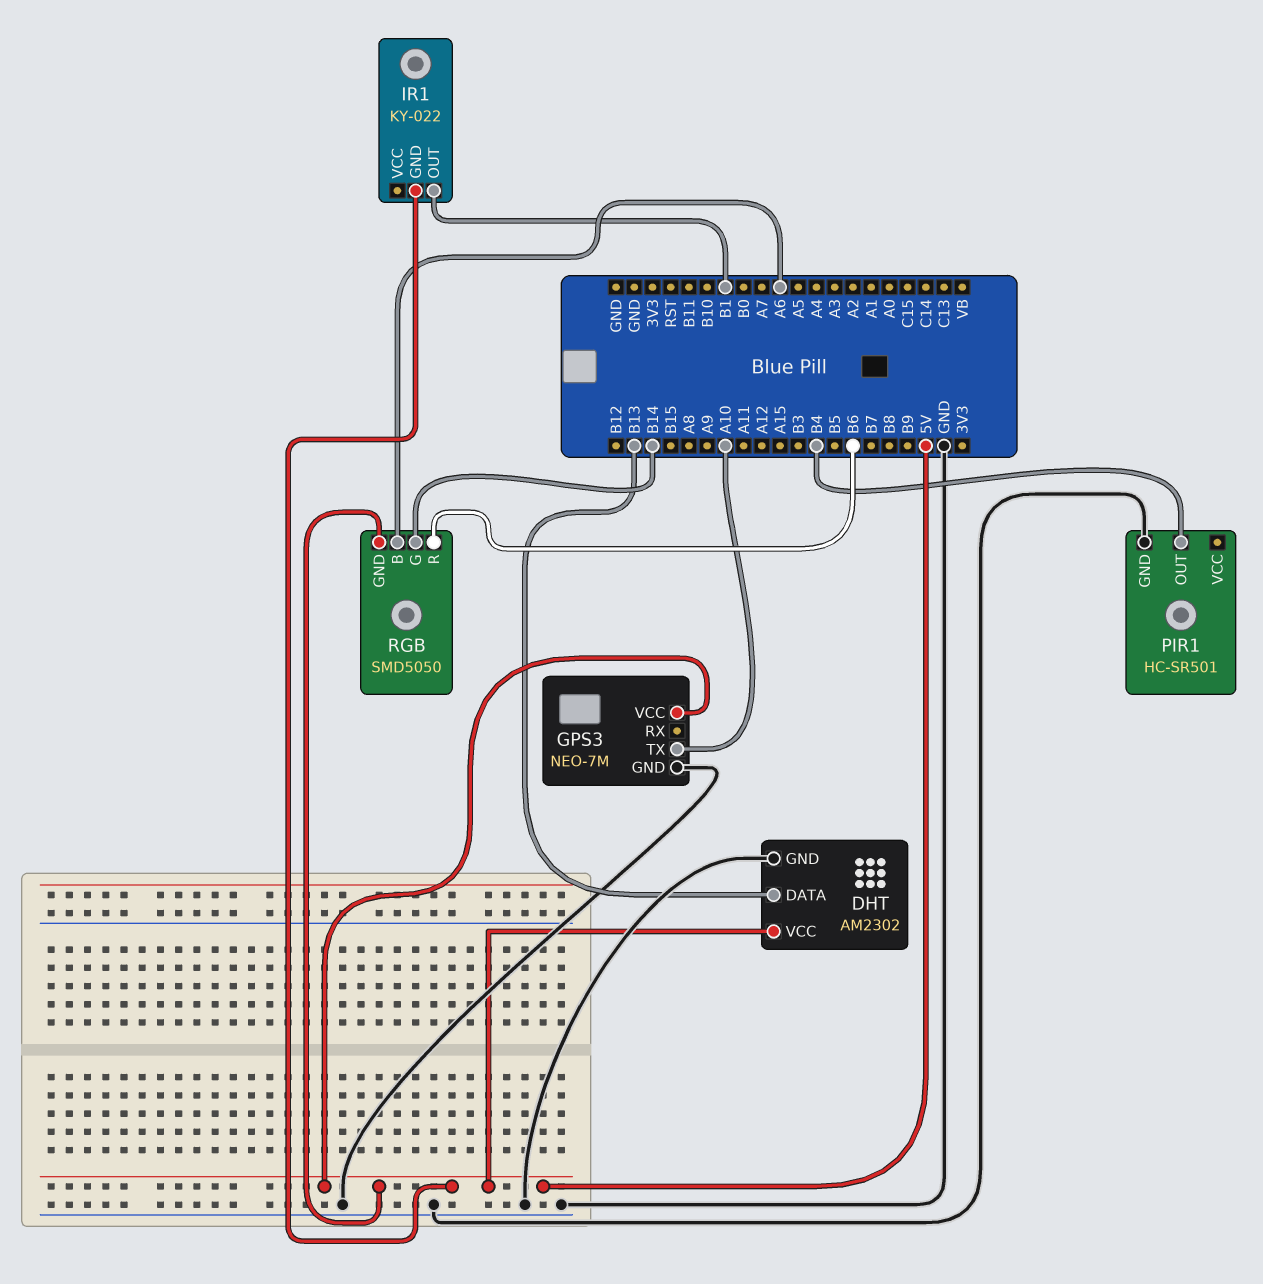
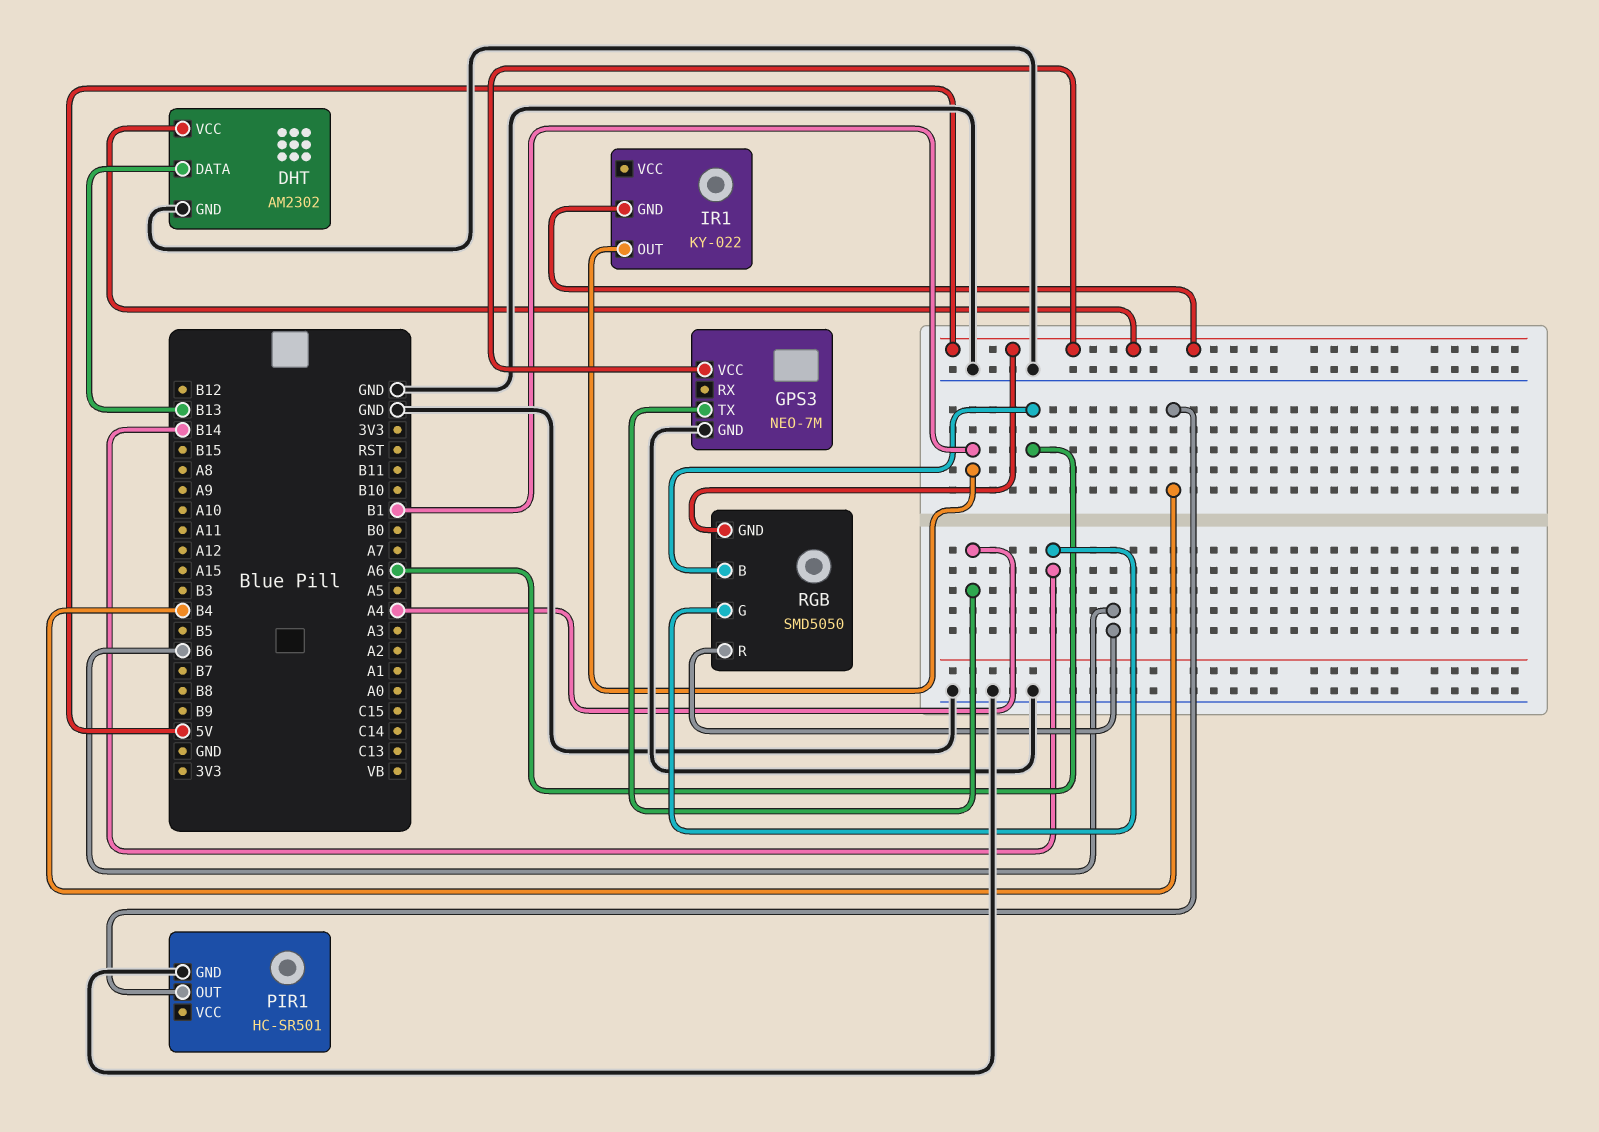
GPS3 pin TX: A10 -> A4

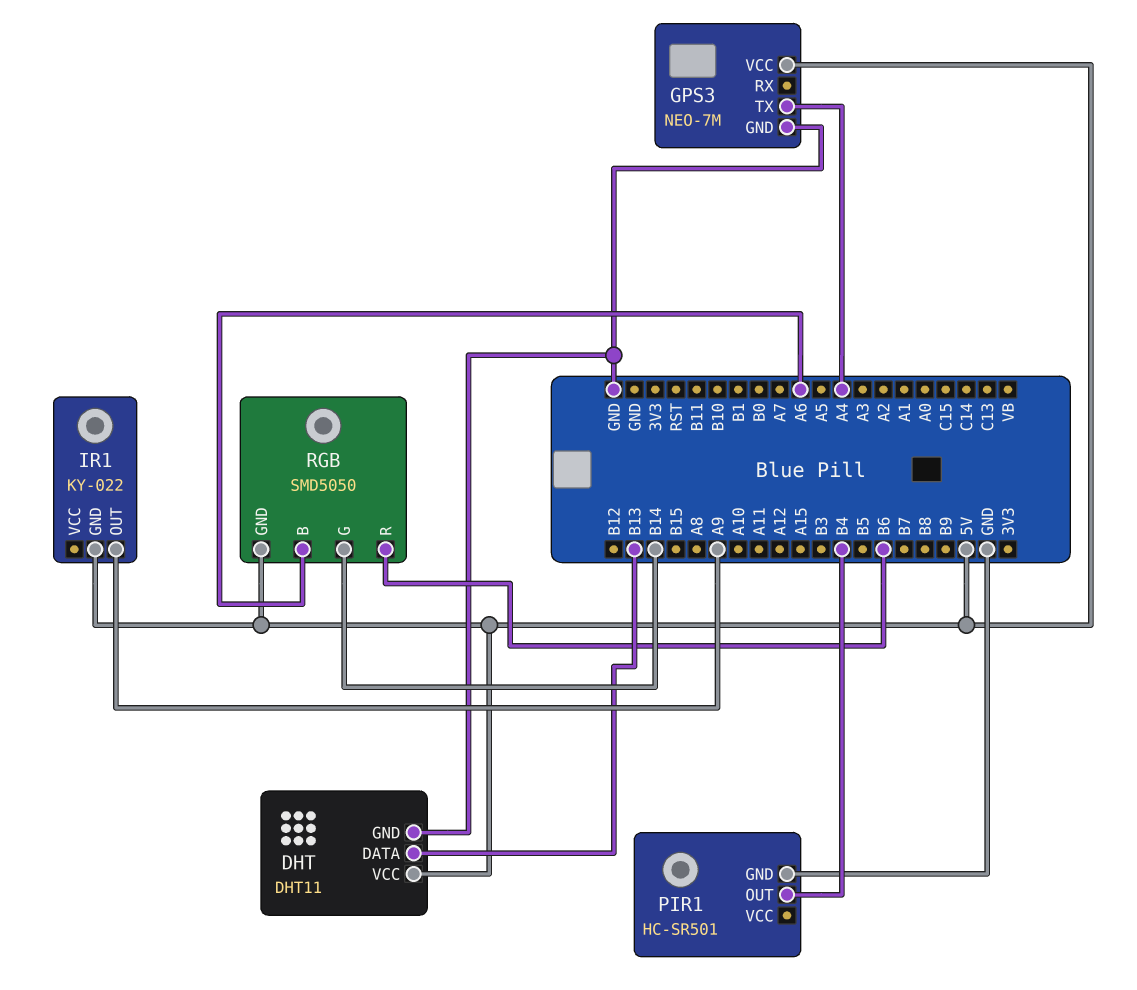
DHT: AM2302 -> DHT11
IR1 pin OUT: B1 -> A9

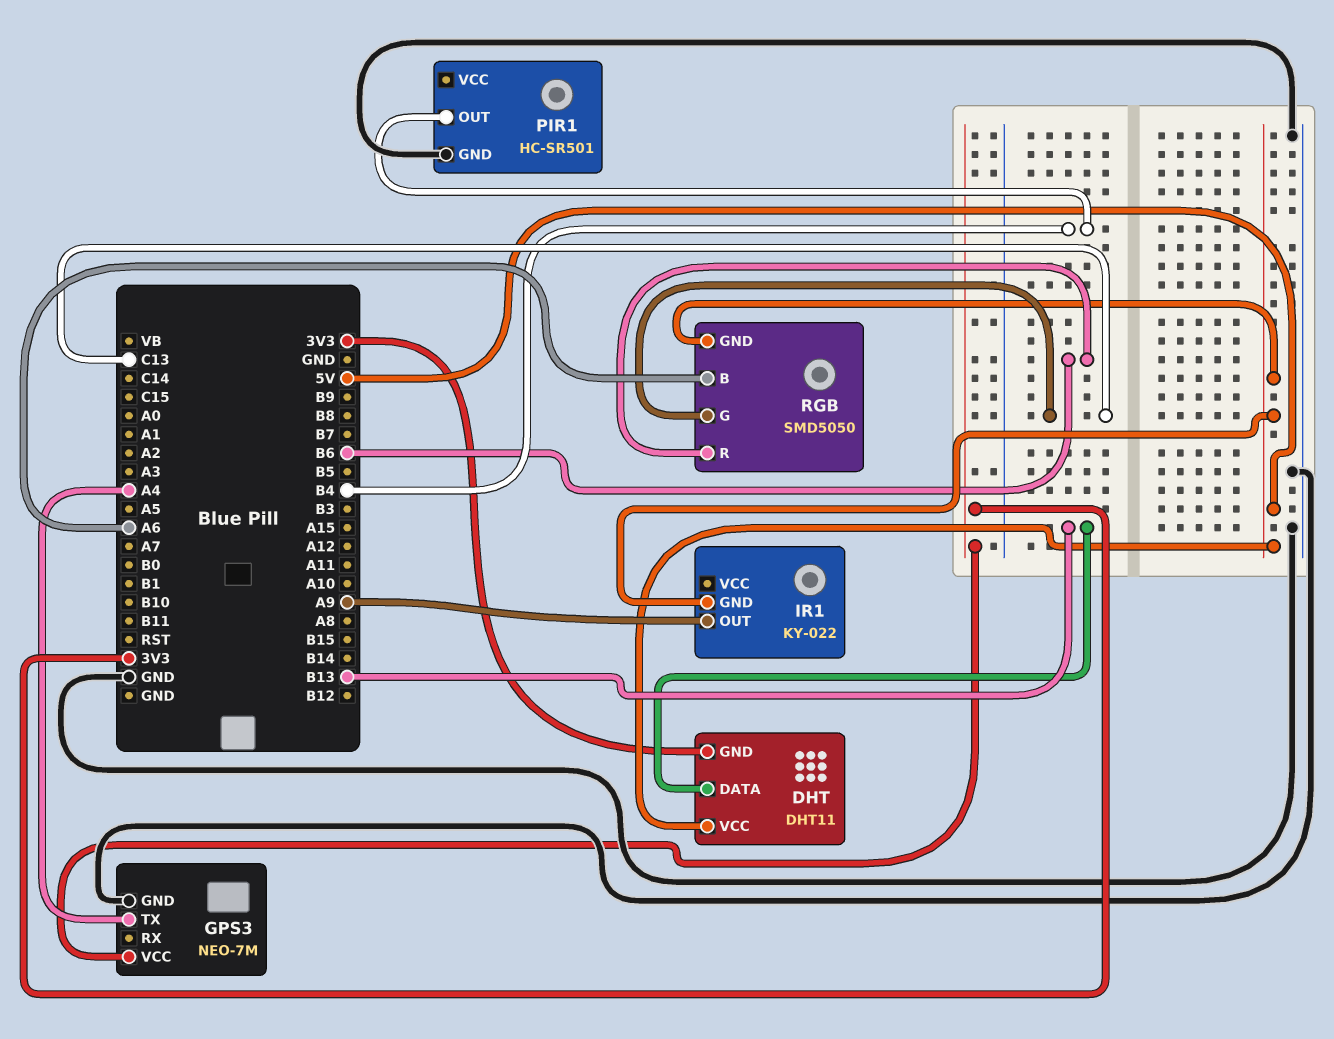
DHT pin GND: GND -> 3V3
GPS3 pin VCC: 5V -> 3V3
RGB pin G: B14 -> C13

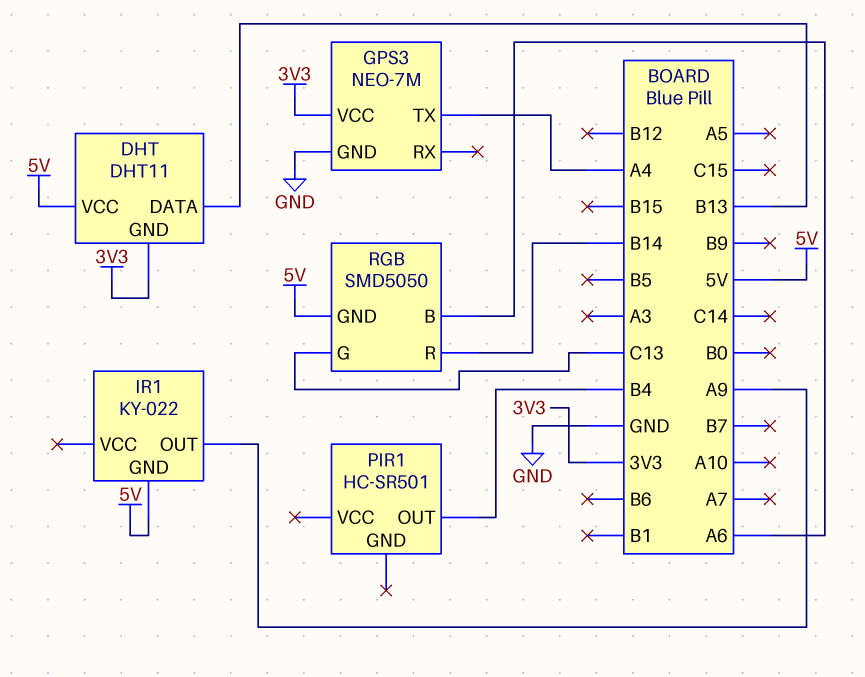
PIR1 pin GND: GND -> none
RGB pin R: B6 -> B14

